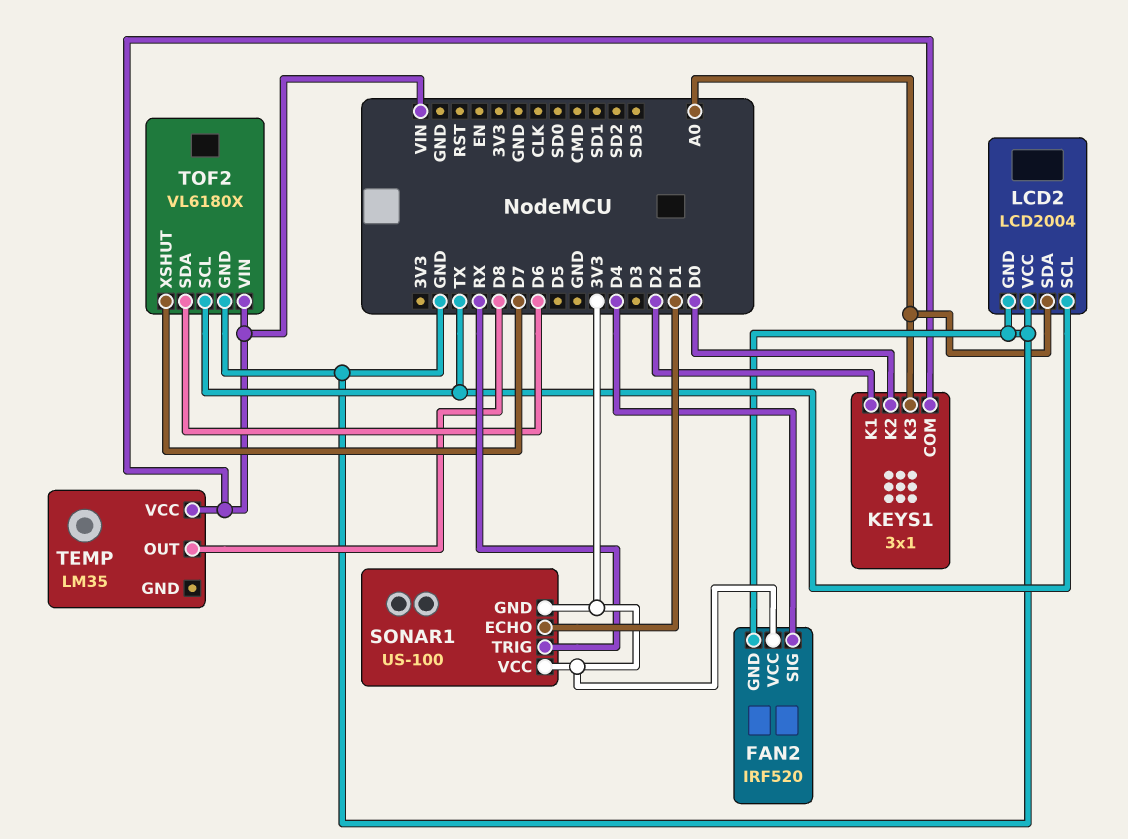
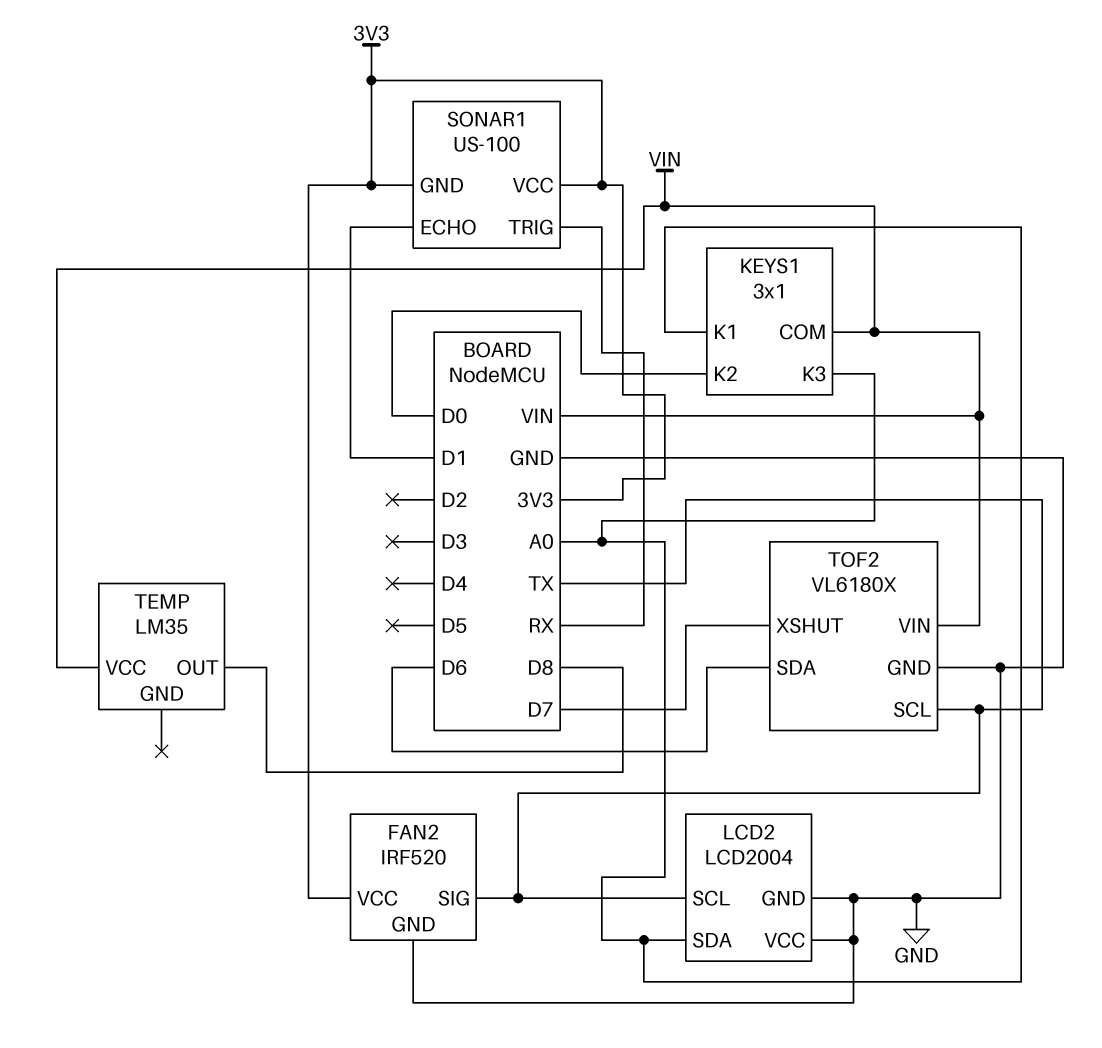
FAN2 pin SIG: D4 -> TX
KEYS1 pin K1: D2 -> A0

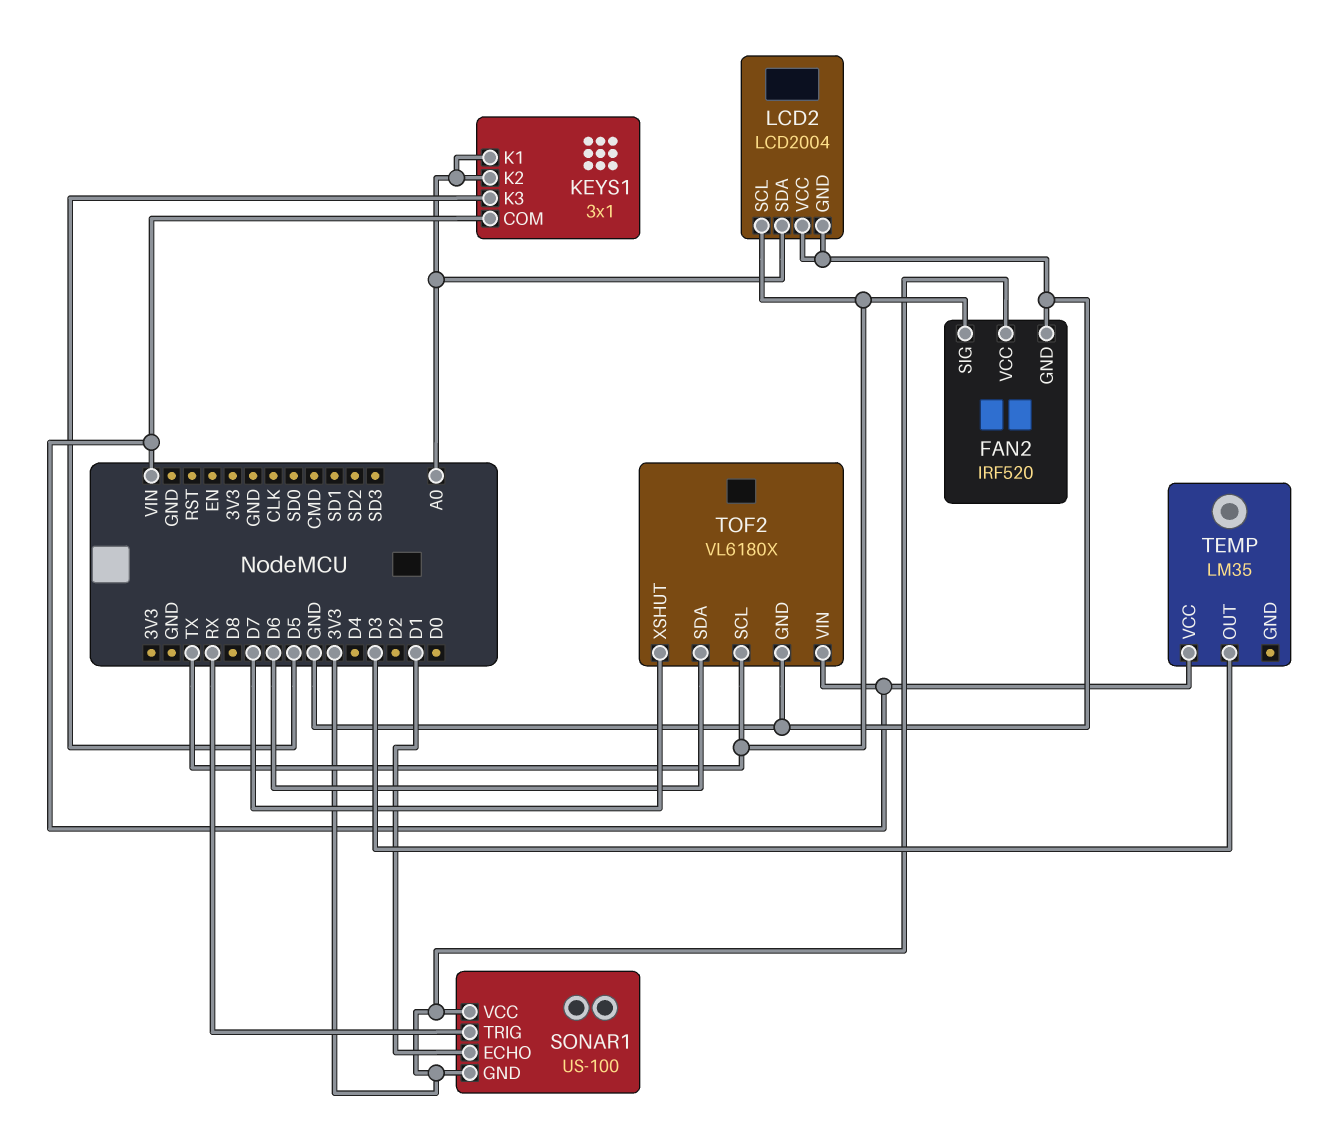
KEYS1 pin K2: D0 -> A0
KEYS1 pin K3: A0 -> D5
TEMP pin OUT: D8 -> D3

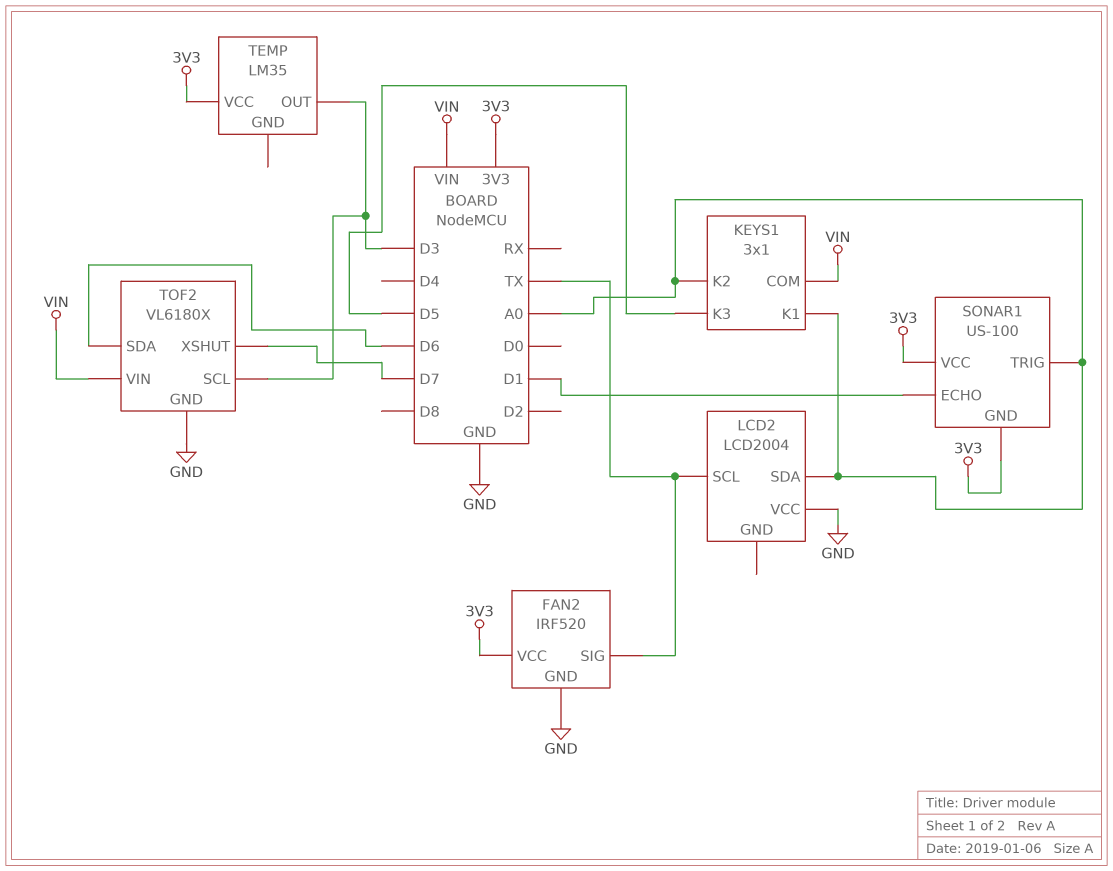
LCD2 pin GND: GND -> none
SONAR1 pin TRIG: RX -> A0
TEMP pin VCC: VIN -> 3V3
TOF2 pin SCL: TX -> D3

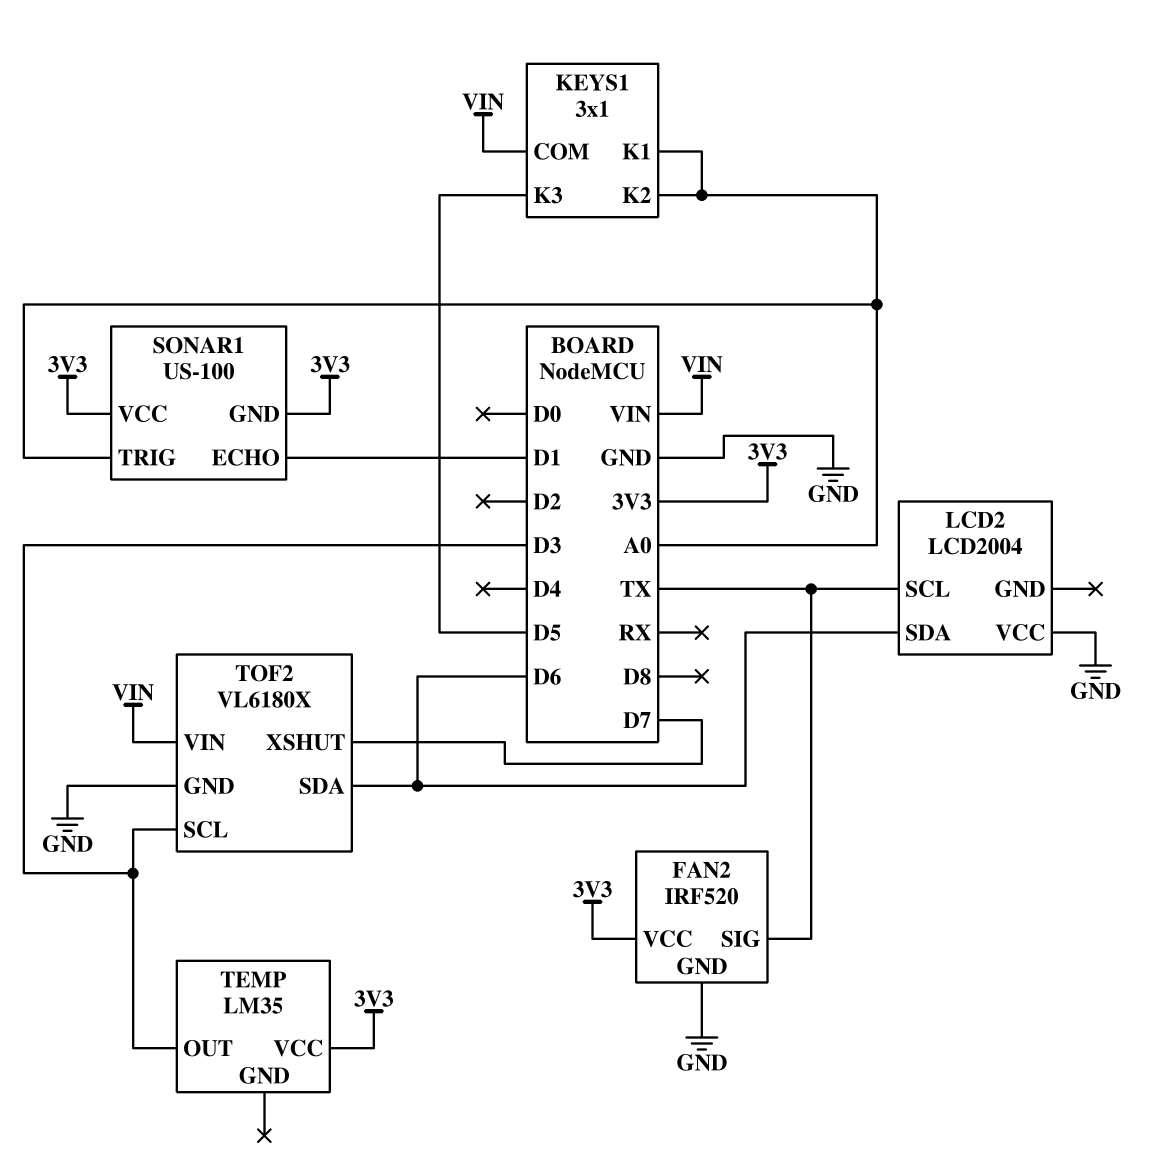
LCD2 pin SDA: A0 -> D6

